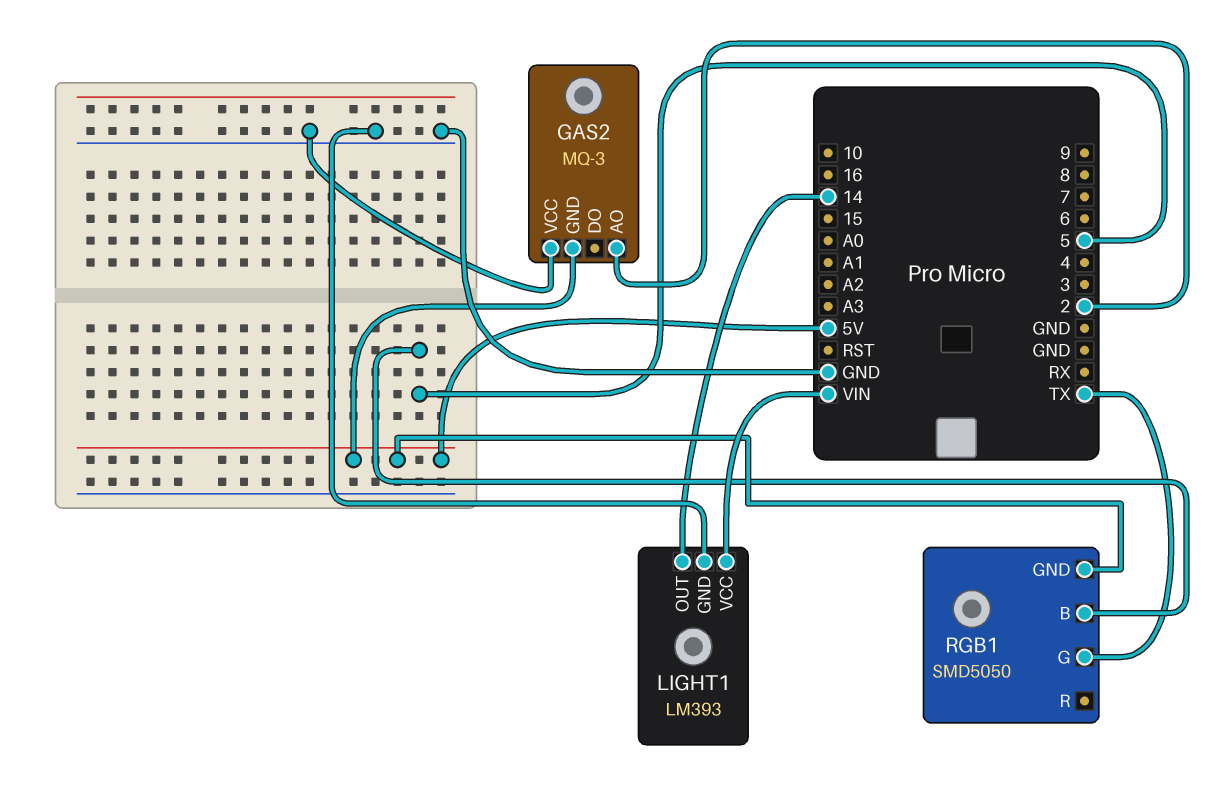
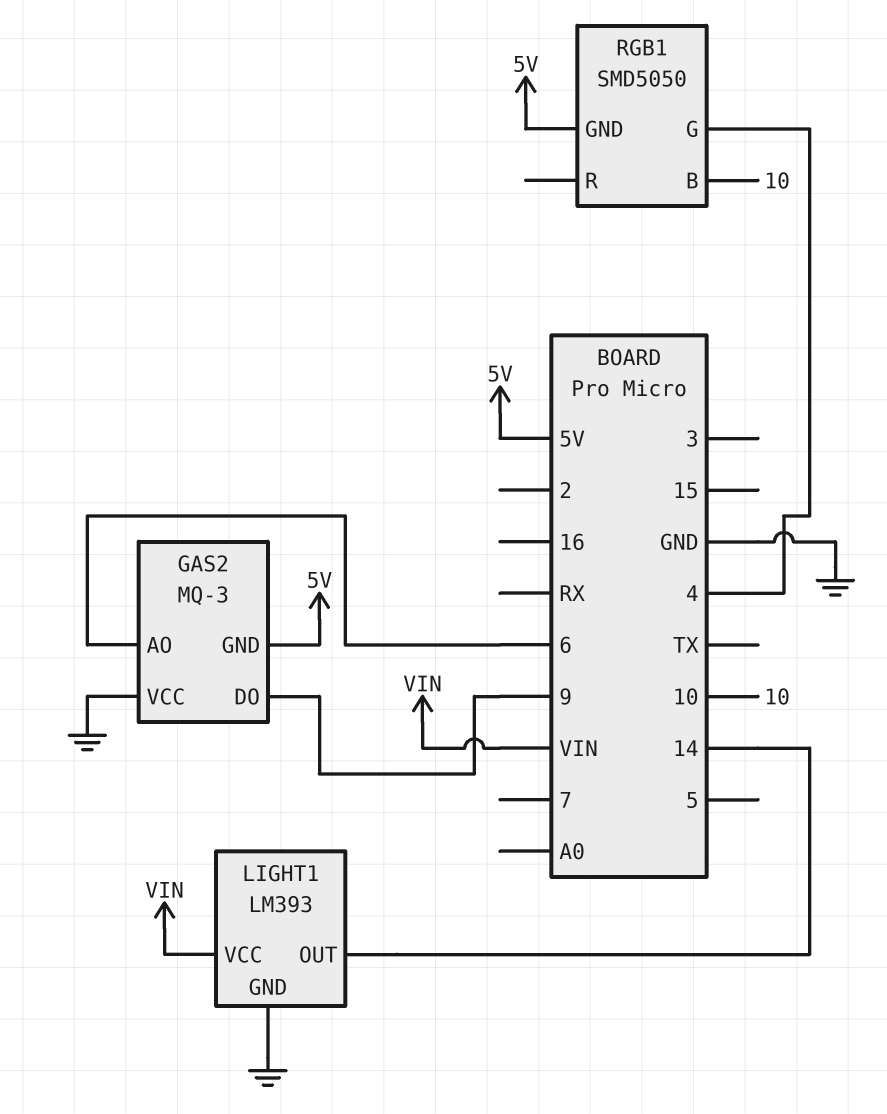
GAS2 pin AO: 2 -> 6
GAS2 pin DO: none -> 9
RGB1 pin B: 5 -> 10
RGB1 pin G: TX -> 4

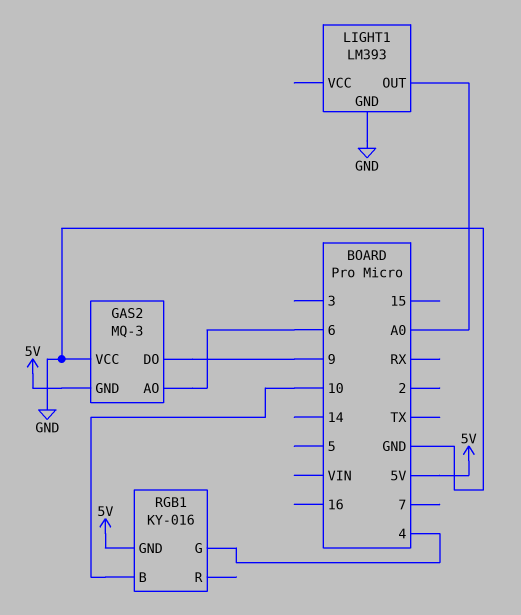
LIGHT1 pin OUT: 14 -> A0
LIGHT1 pin VCC: VIN -> none
RGB1: SMD5050 -> KY-016

